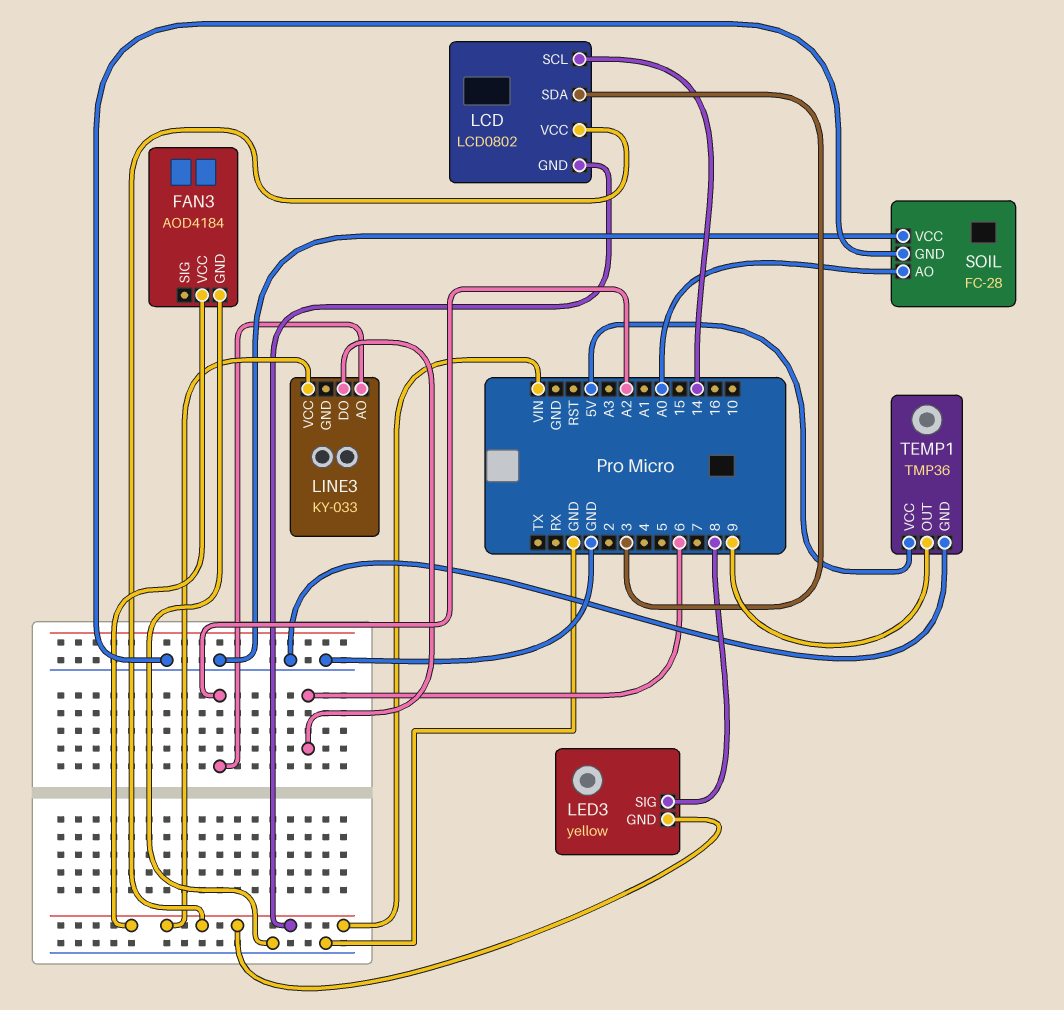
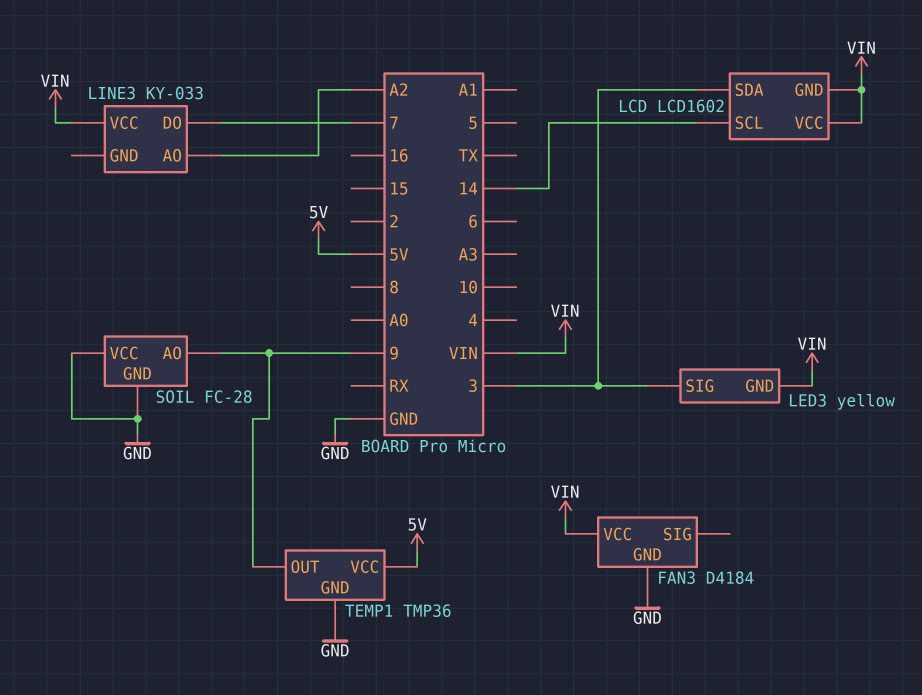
FAN3: AOD4184 -> D4184
LCD: LCD0802 -> LCD1602
LED3 pin SIG: 8 -> 3
LINE3 pin DO: 6 -> 7
SOIL pin AO: A0 -> 9

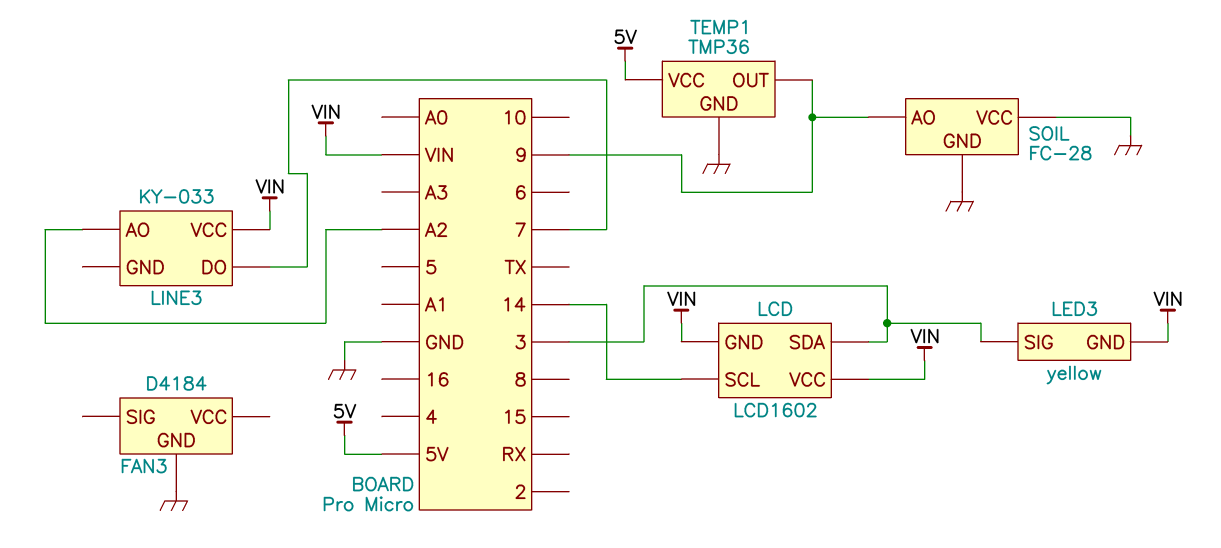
FAN3 pin VCC: VIN -> none

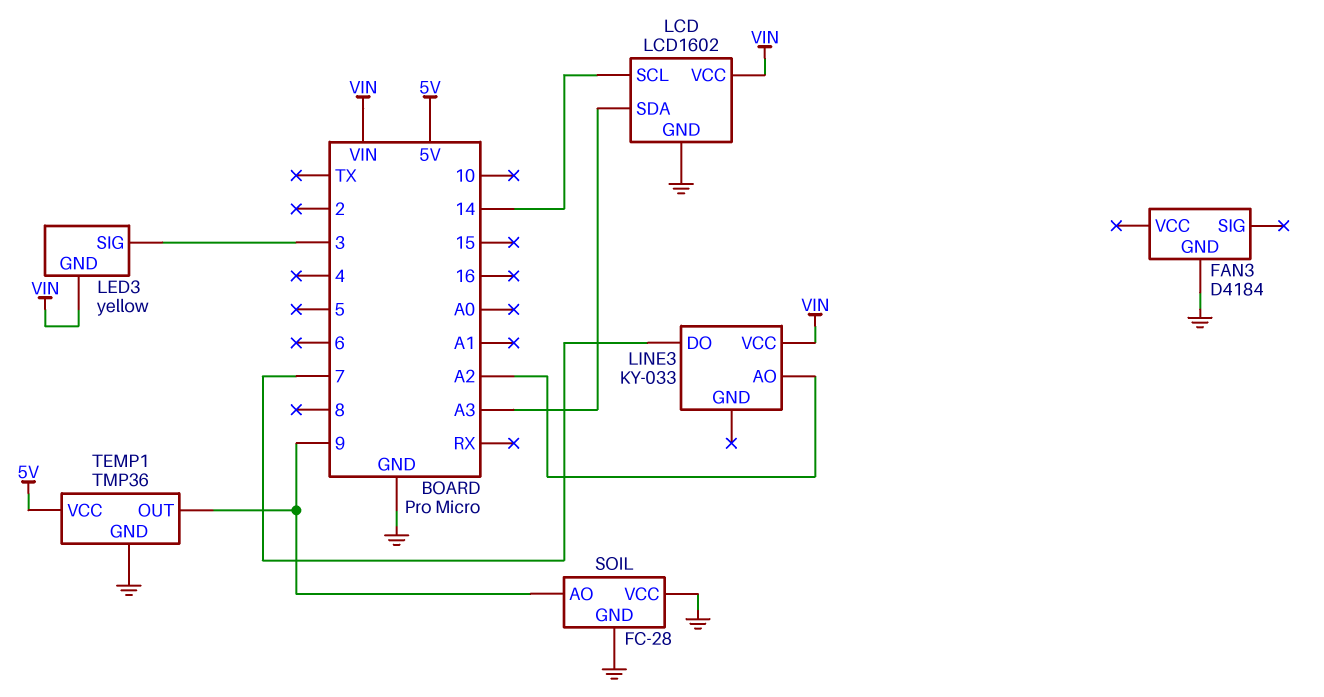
LCD pin GND: VIN -> GND
LCD pin SDA: 3 -> A3

